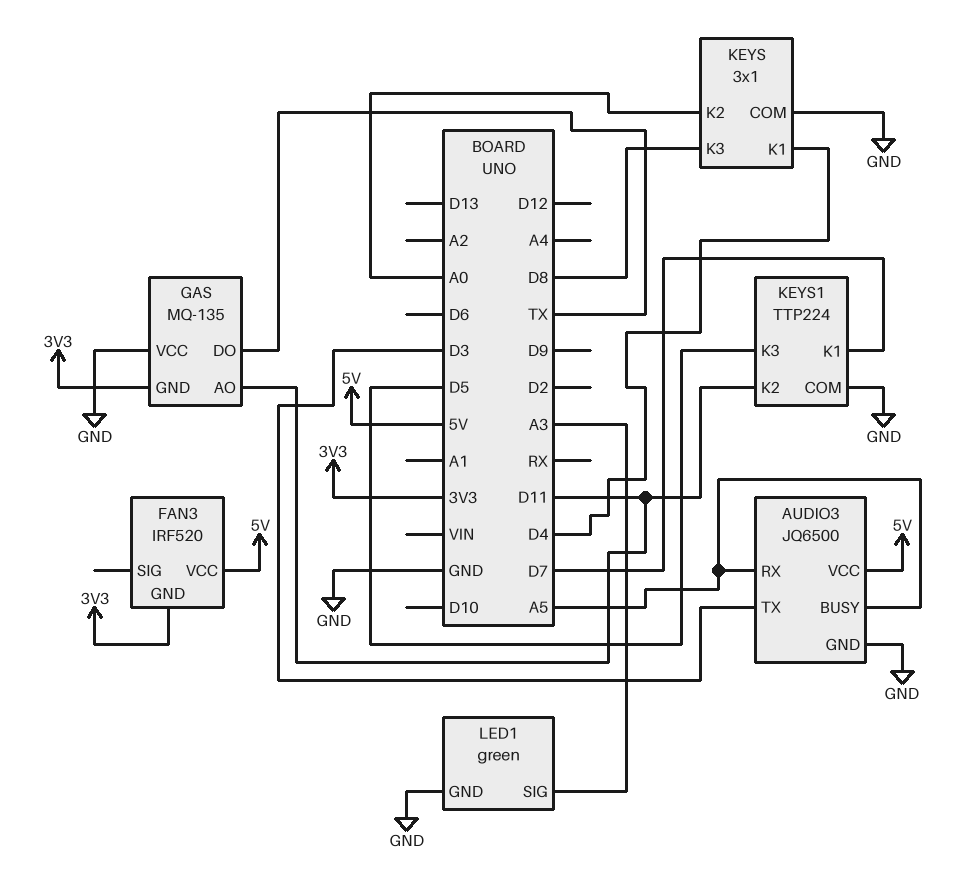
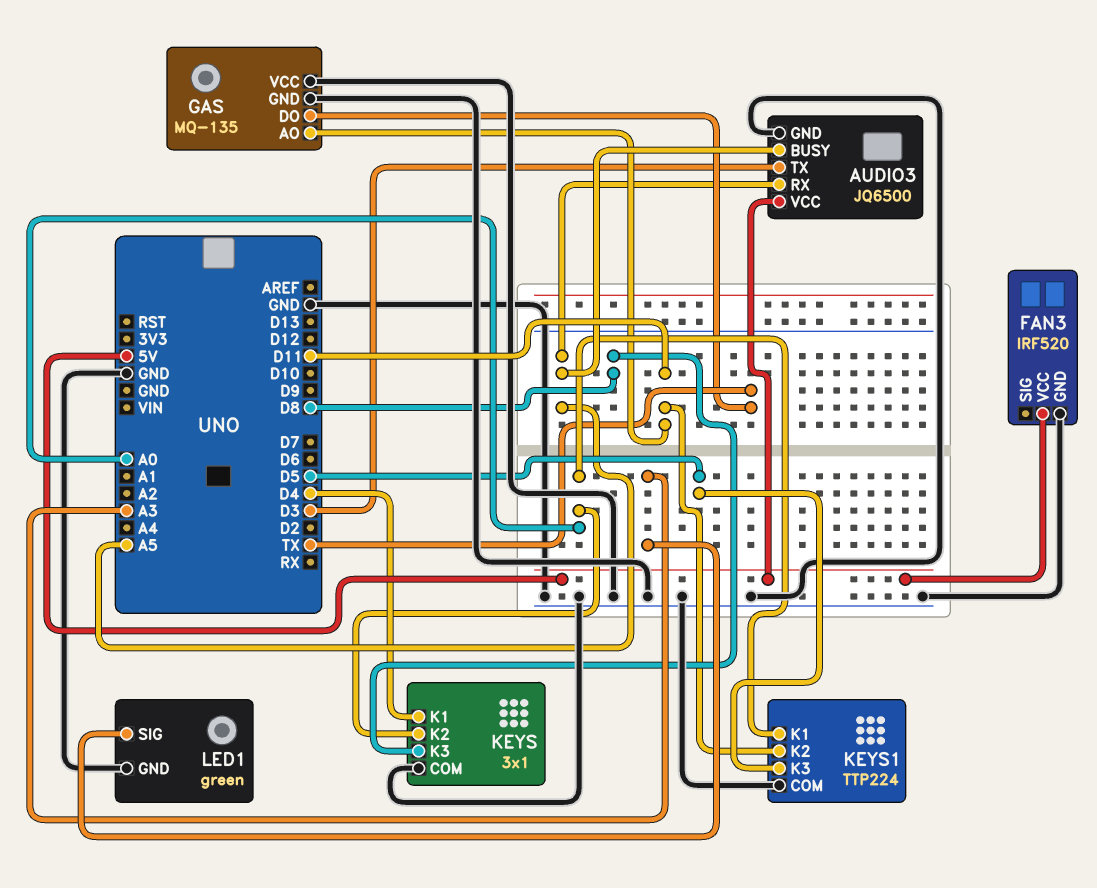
FAN3 pin GND: 3V3 -> GND
GAS pin GND: 3V3 -> GND
KEYS1 pin K1: D7 -> A0

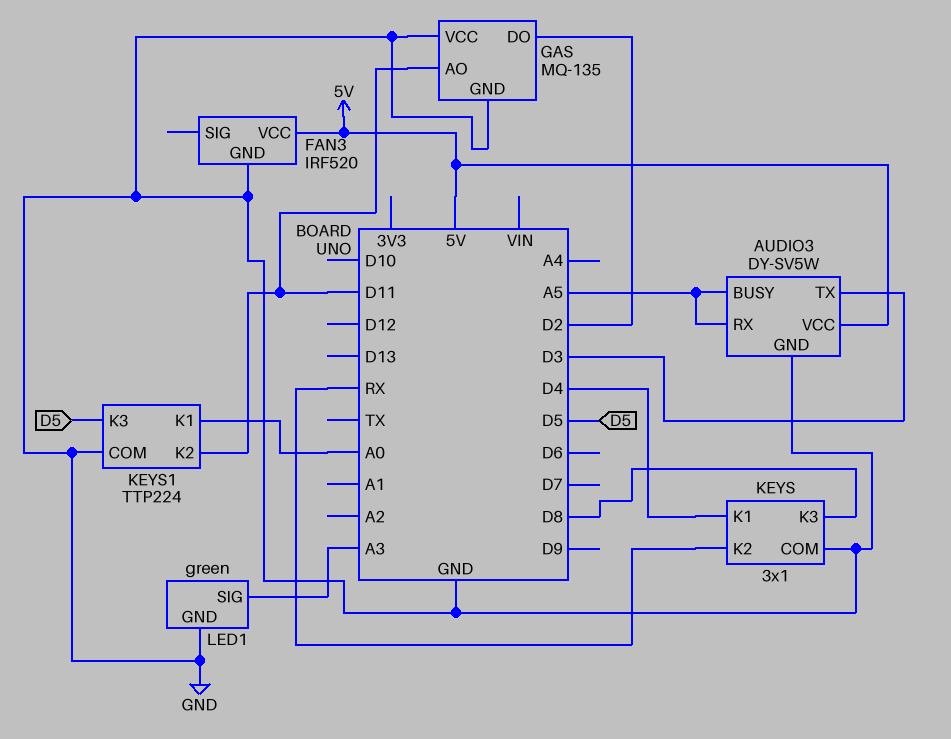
AUDIO3: JQ6500 -> DY-SV5W
GAS pin DO: TX -> D2
KEYS pin K2: A0 -> RX

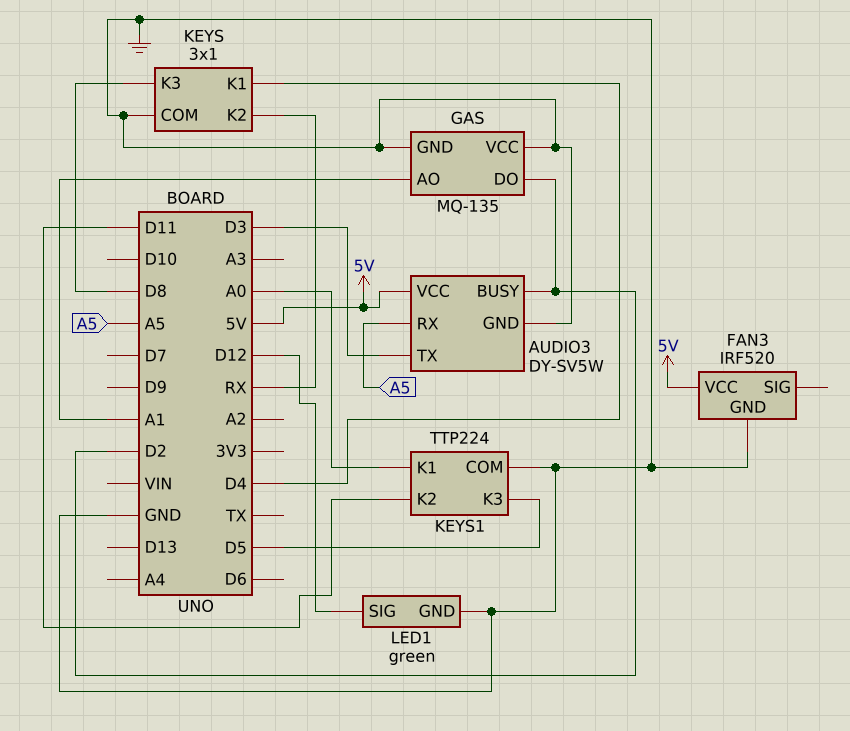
AUDIO3 pin BUSY: A5 -> D2
GAS pin AO: D11 -> A1
LED1 pin SIG: A3 -> D12

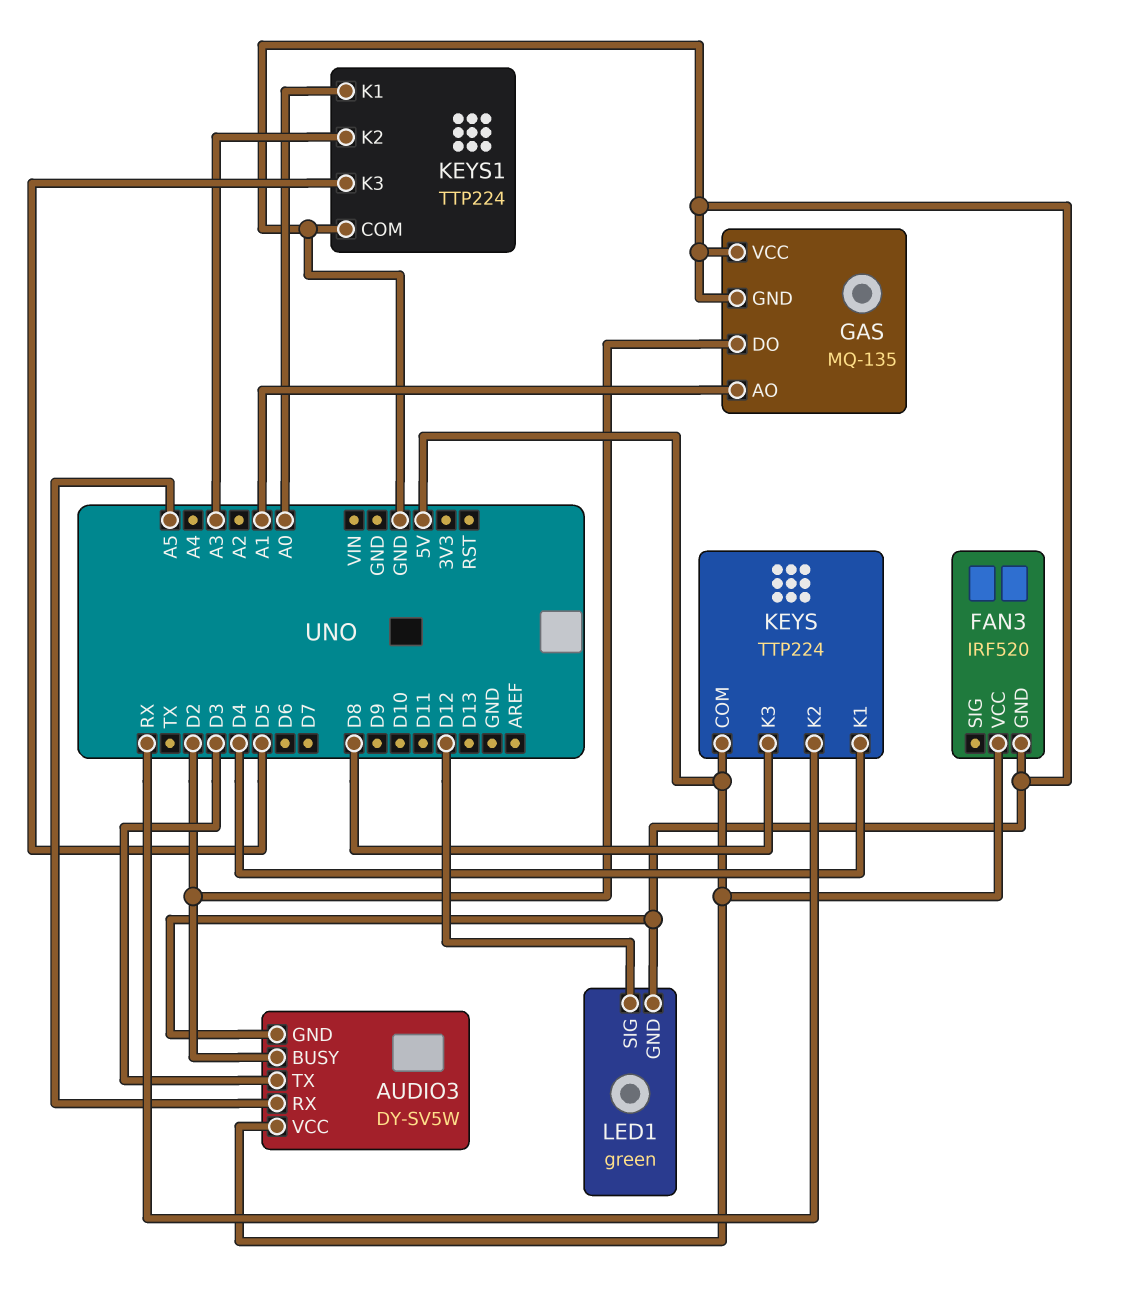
KEYS: 3x1 -> TTP224
KEYS pin COM: GND -> 5V
KEYS1 pin K2: D11 -> A3

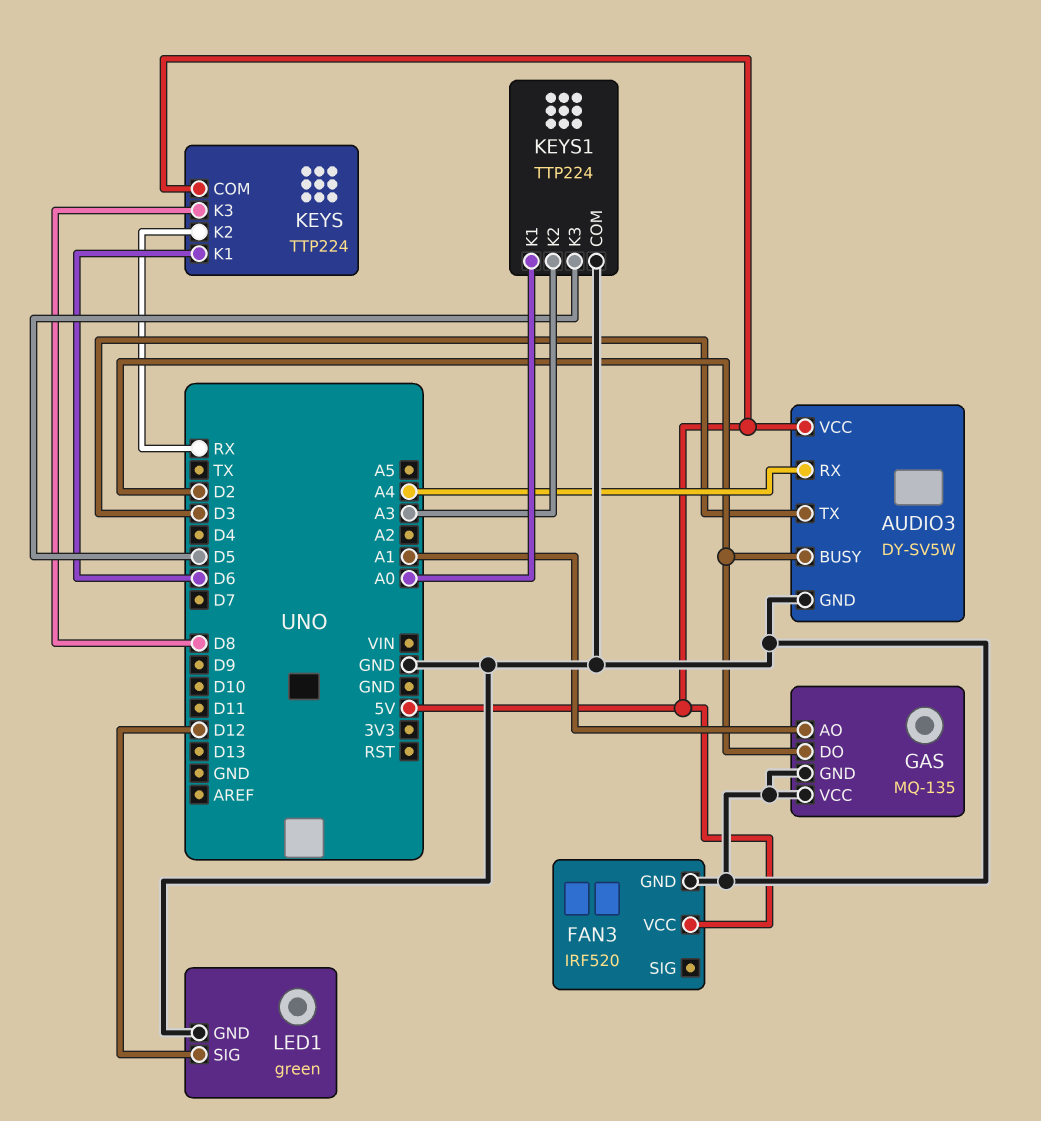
AUDIO3 pin RX: A5 -> A4
KEYS pin K1: D4 -> D6

